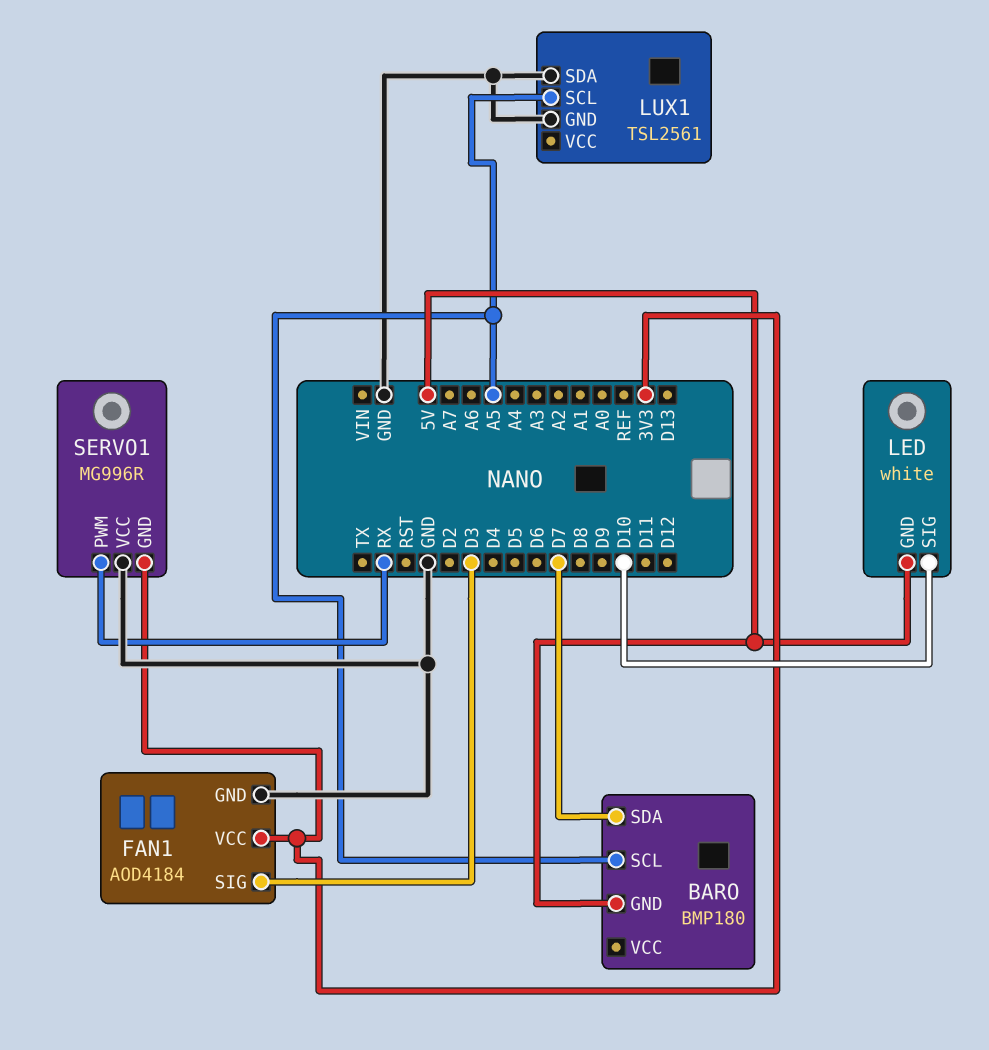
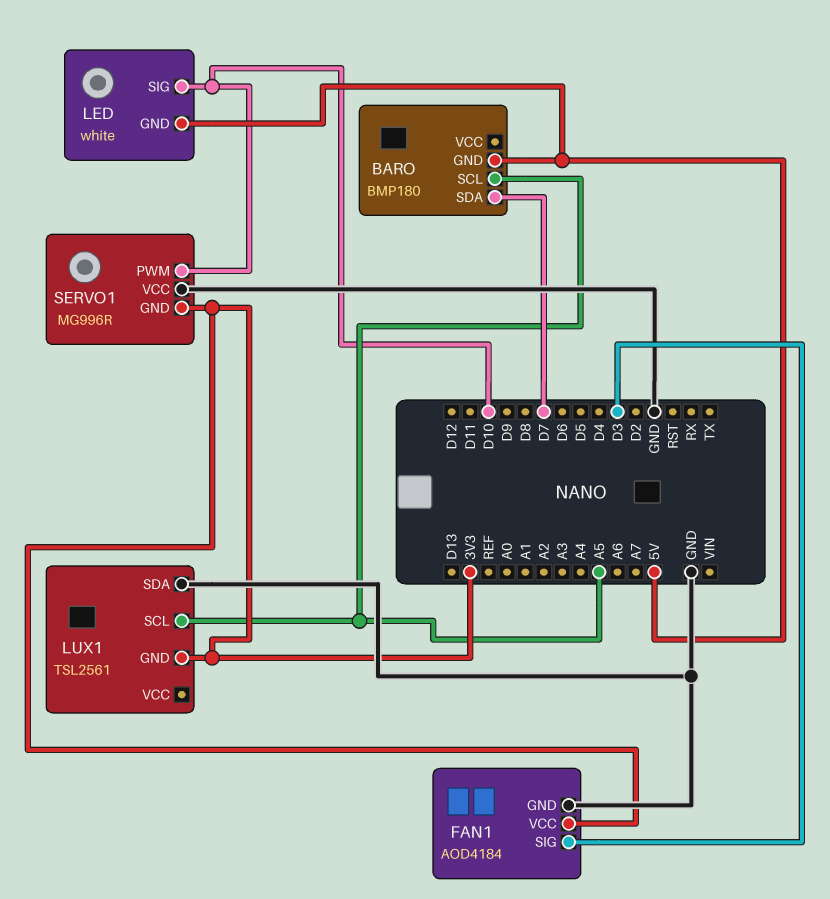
LUX1 pin GND: GND -> 3V3
SERVO1 pin PWM: RX -> D10

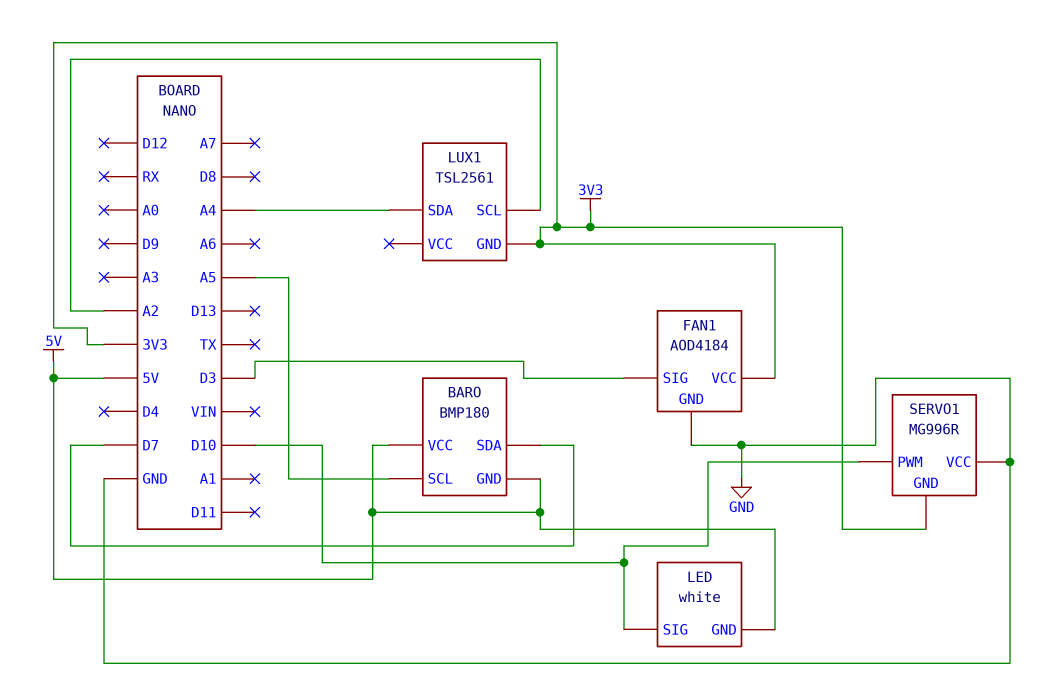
BARO pin VCC: none -> 5V
LUX1 pin SCL: A5 -> A2
LUX1 pin SDA: GND -> A4

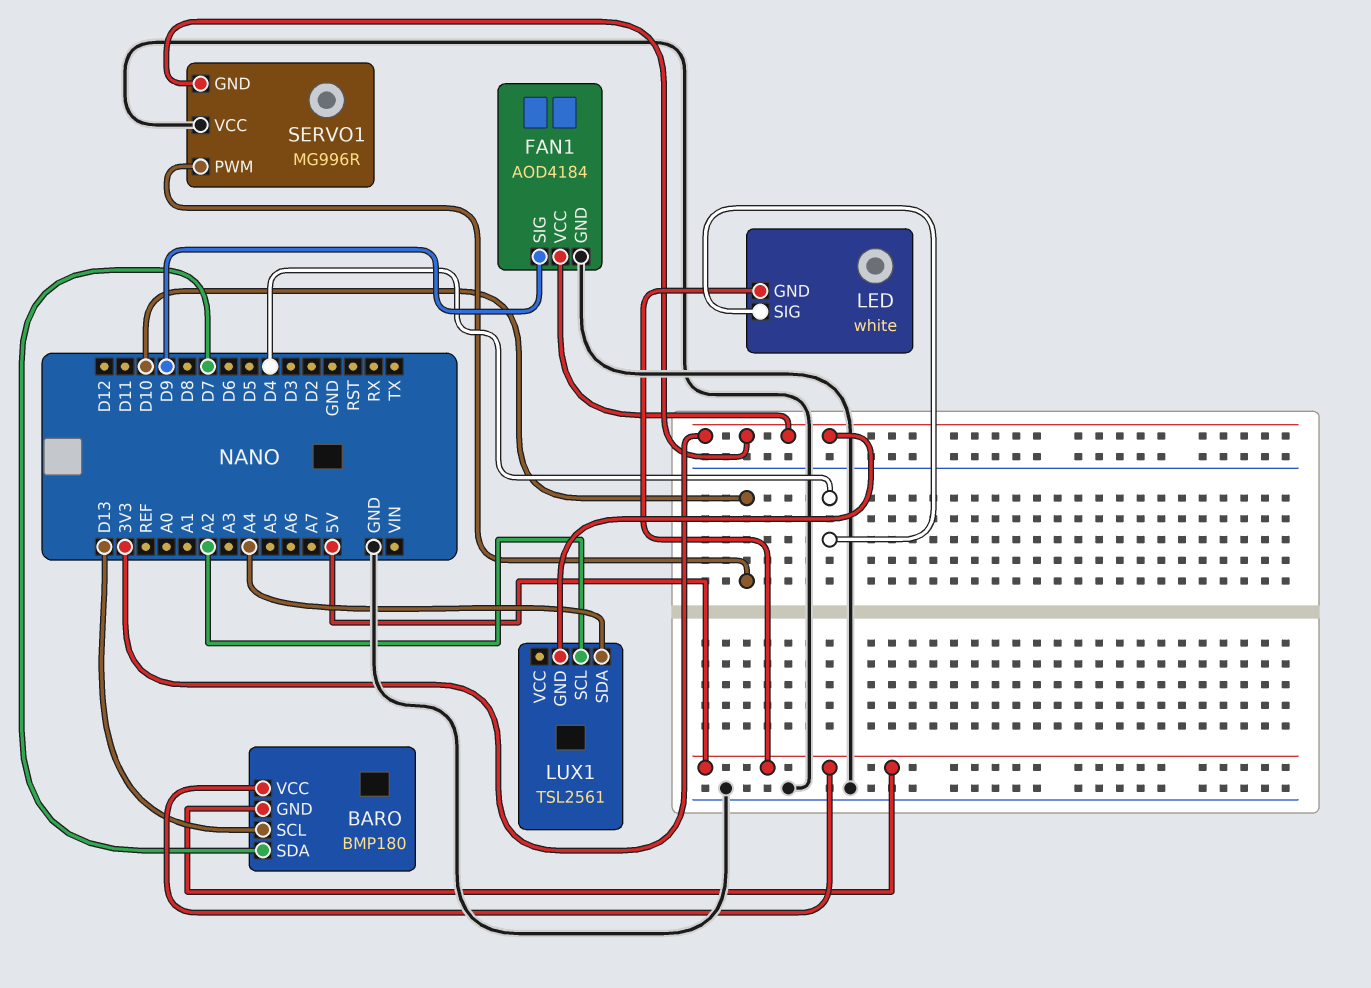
BARO pin SCL: A5 -> D13
FAN1 pin SIG: D3 -> D9
LED pin SIG: D10 -> D4

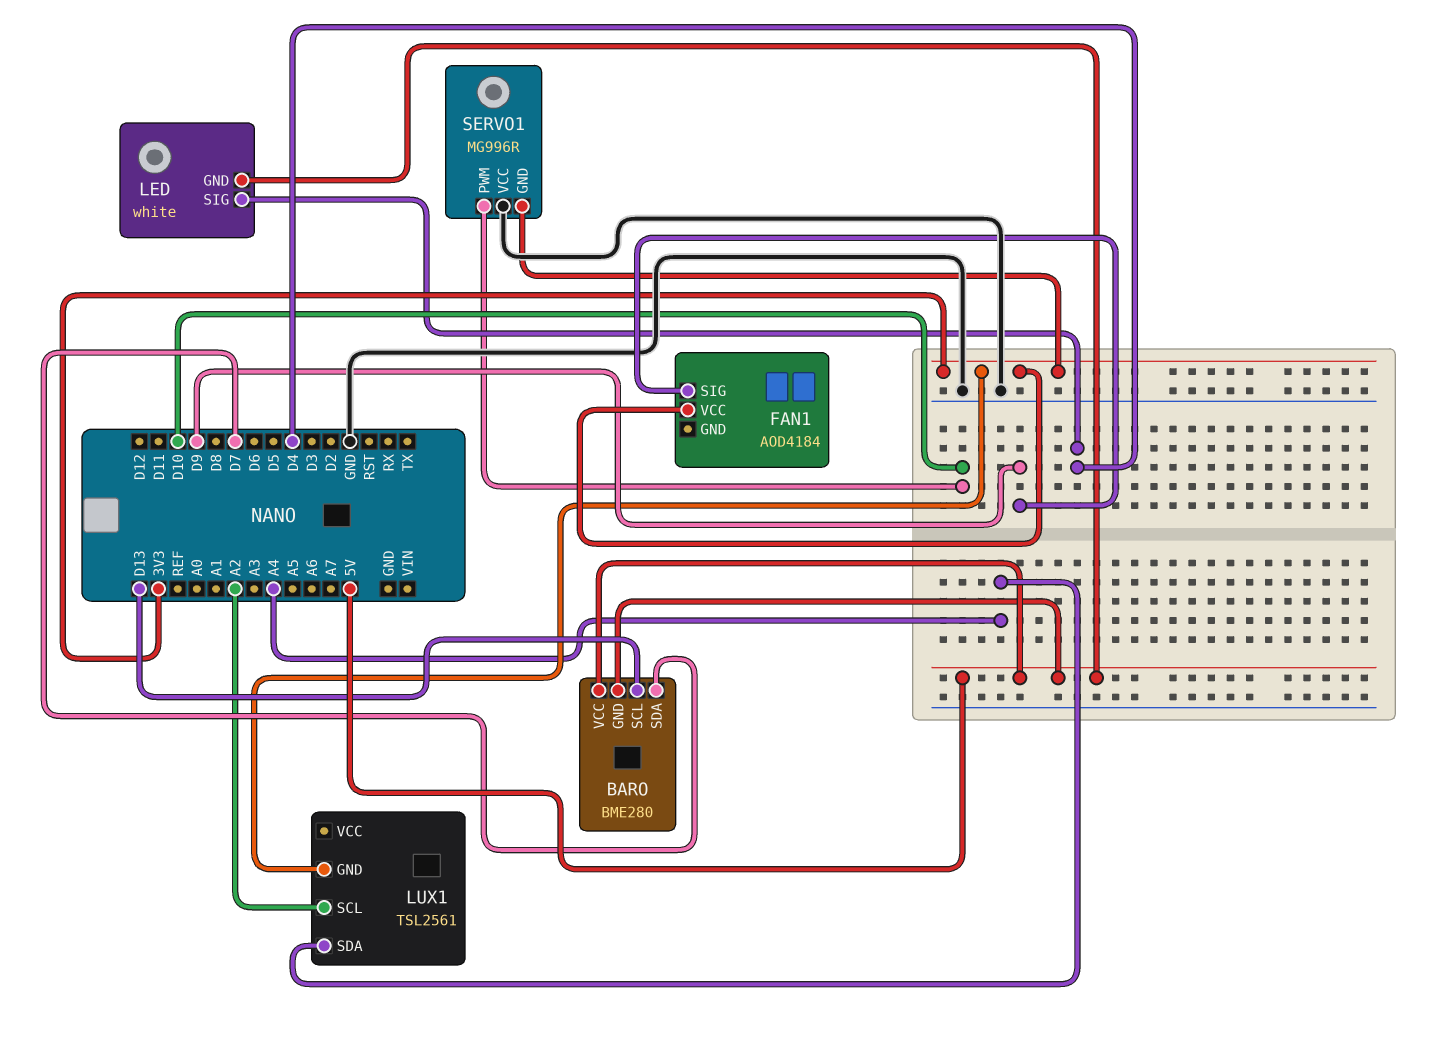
BARO: BMP180 -> BME280
FAN1 pin GND: GND -> none

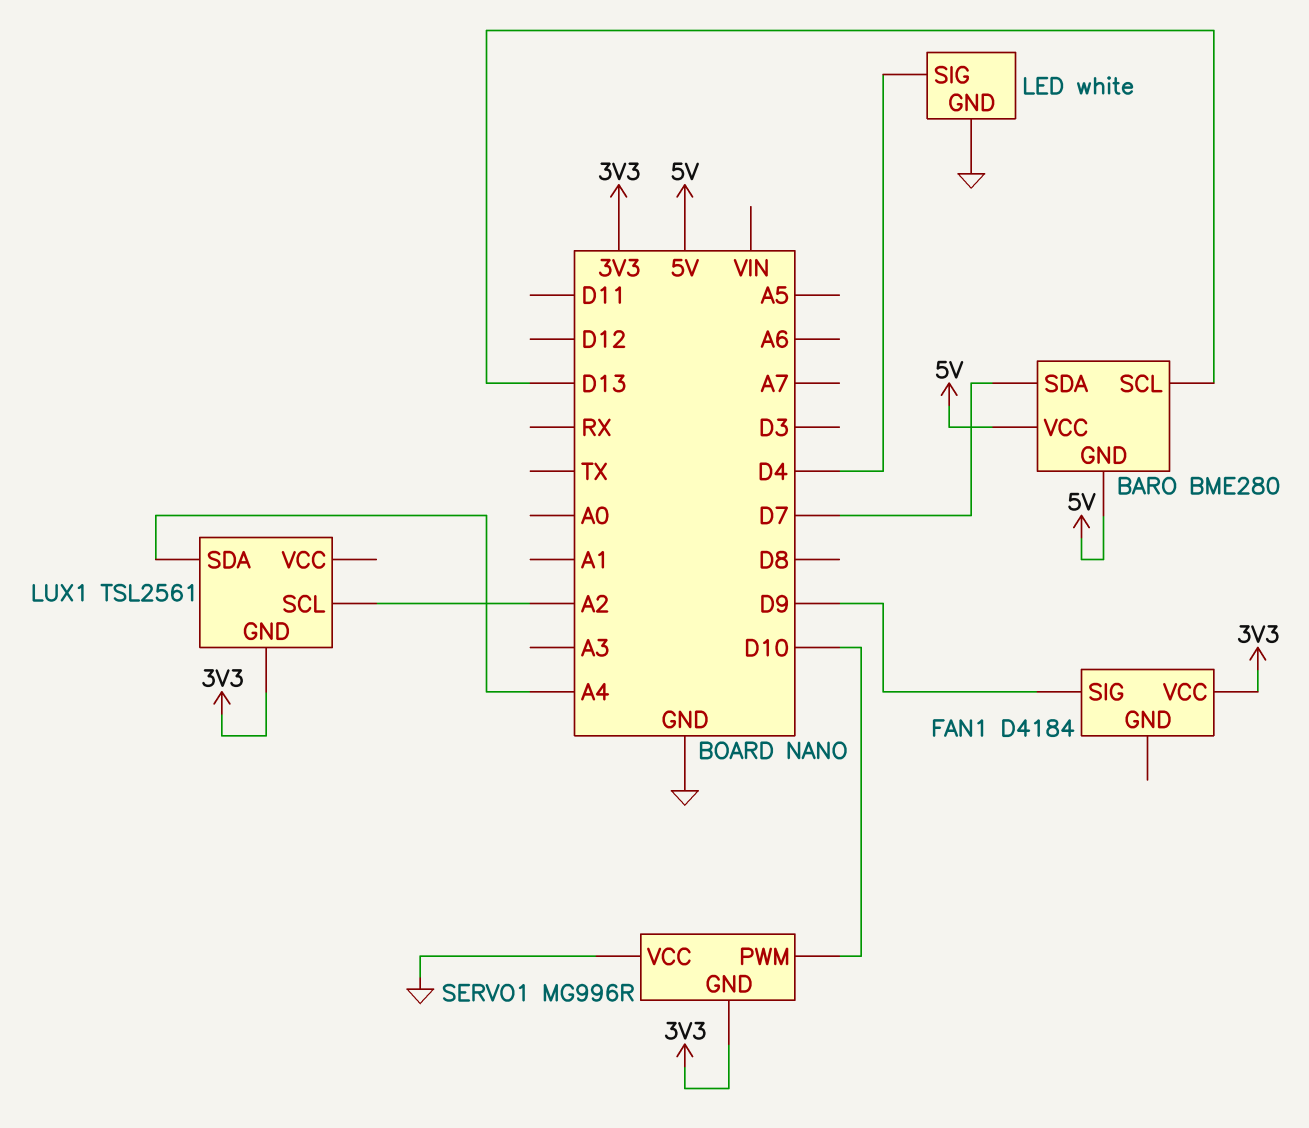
FAN1: AOD4184 -> D4184
LED pin GND: 5V -> GND

